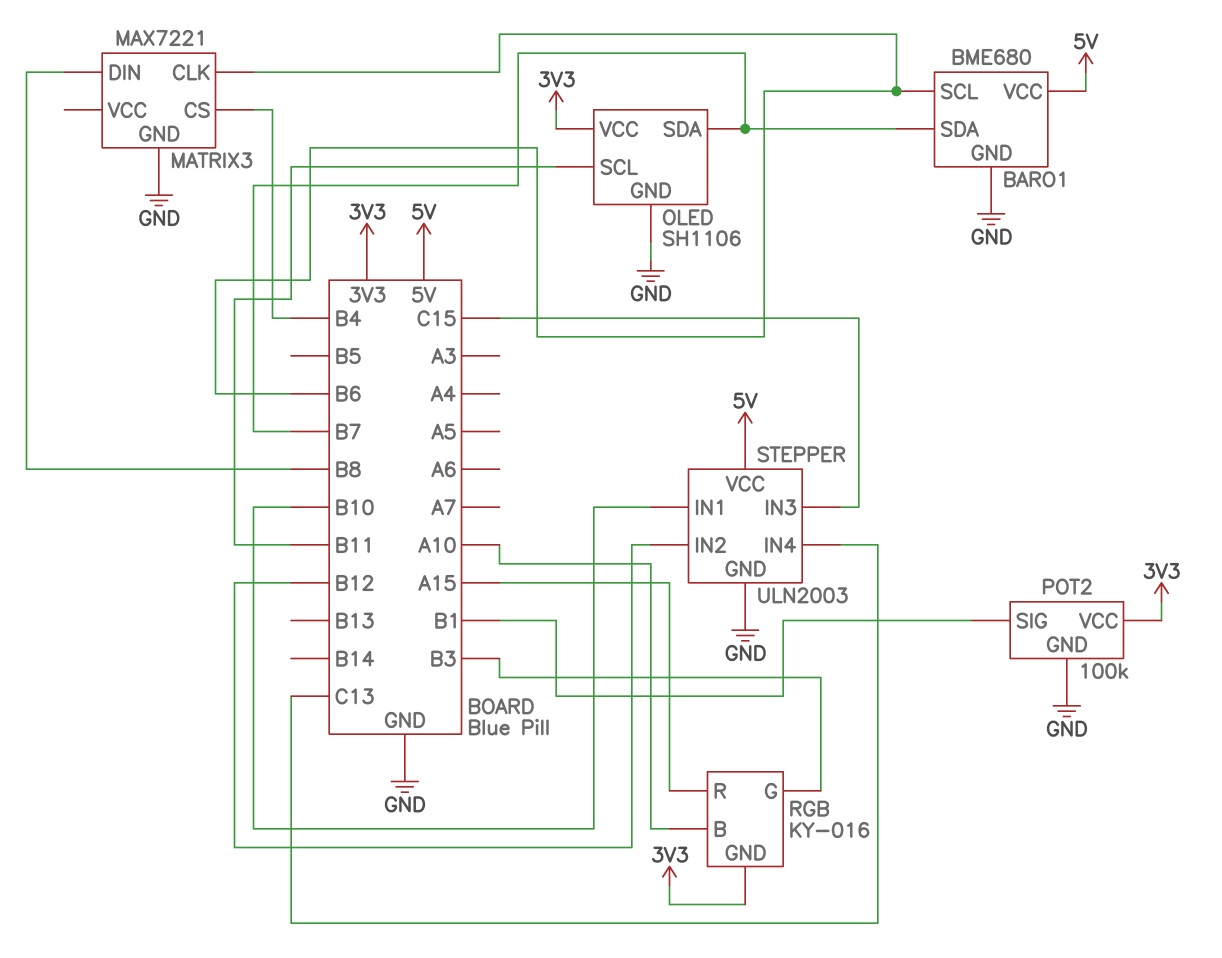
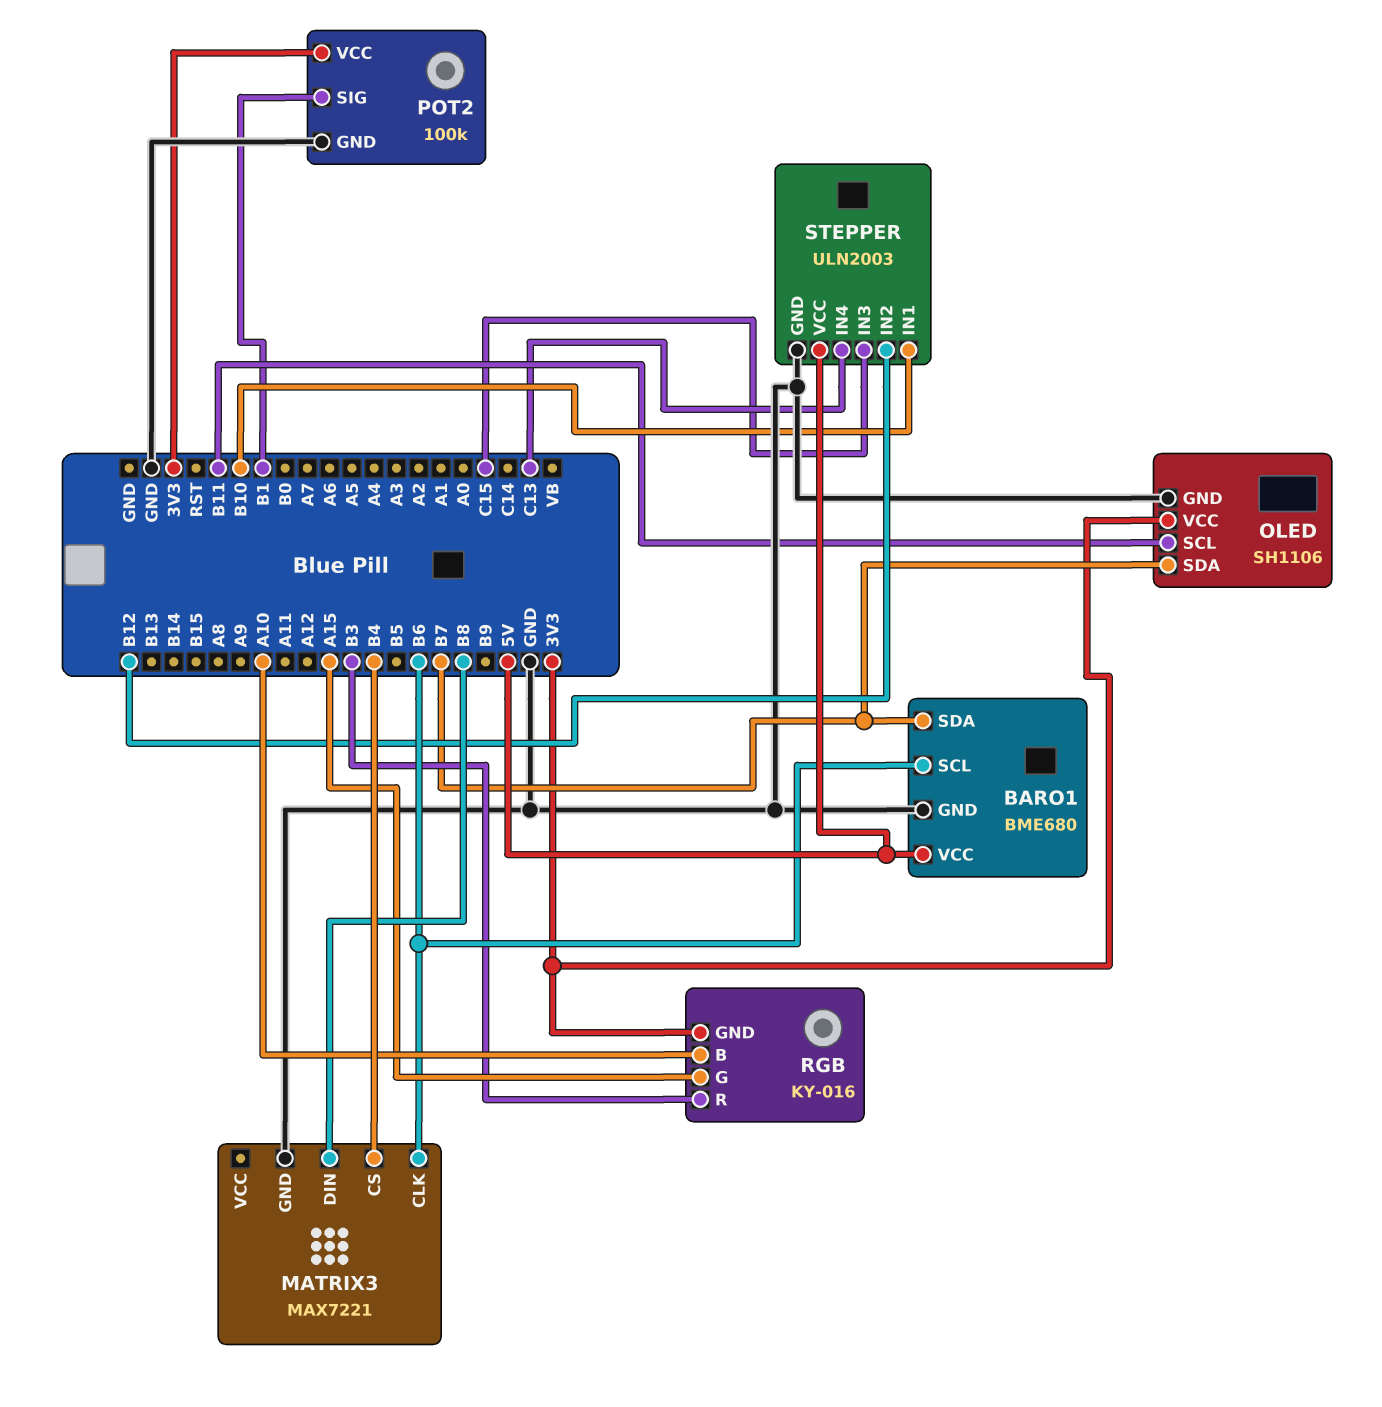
RGB pin G: B3 -> A15
RGB pin R: A15 -> B3

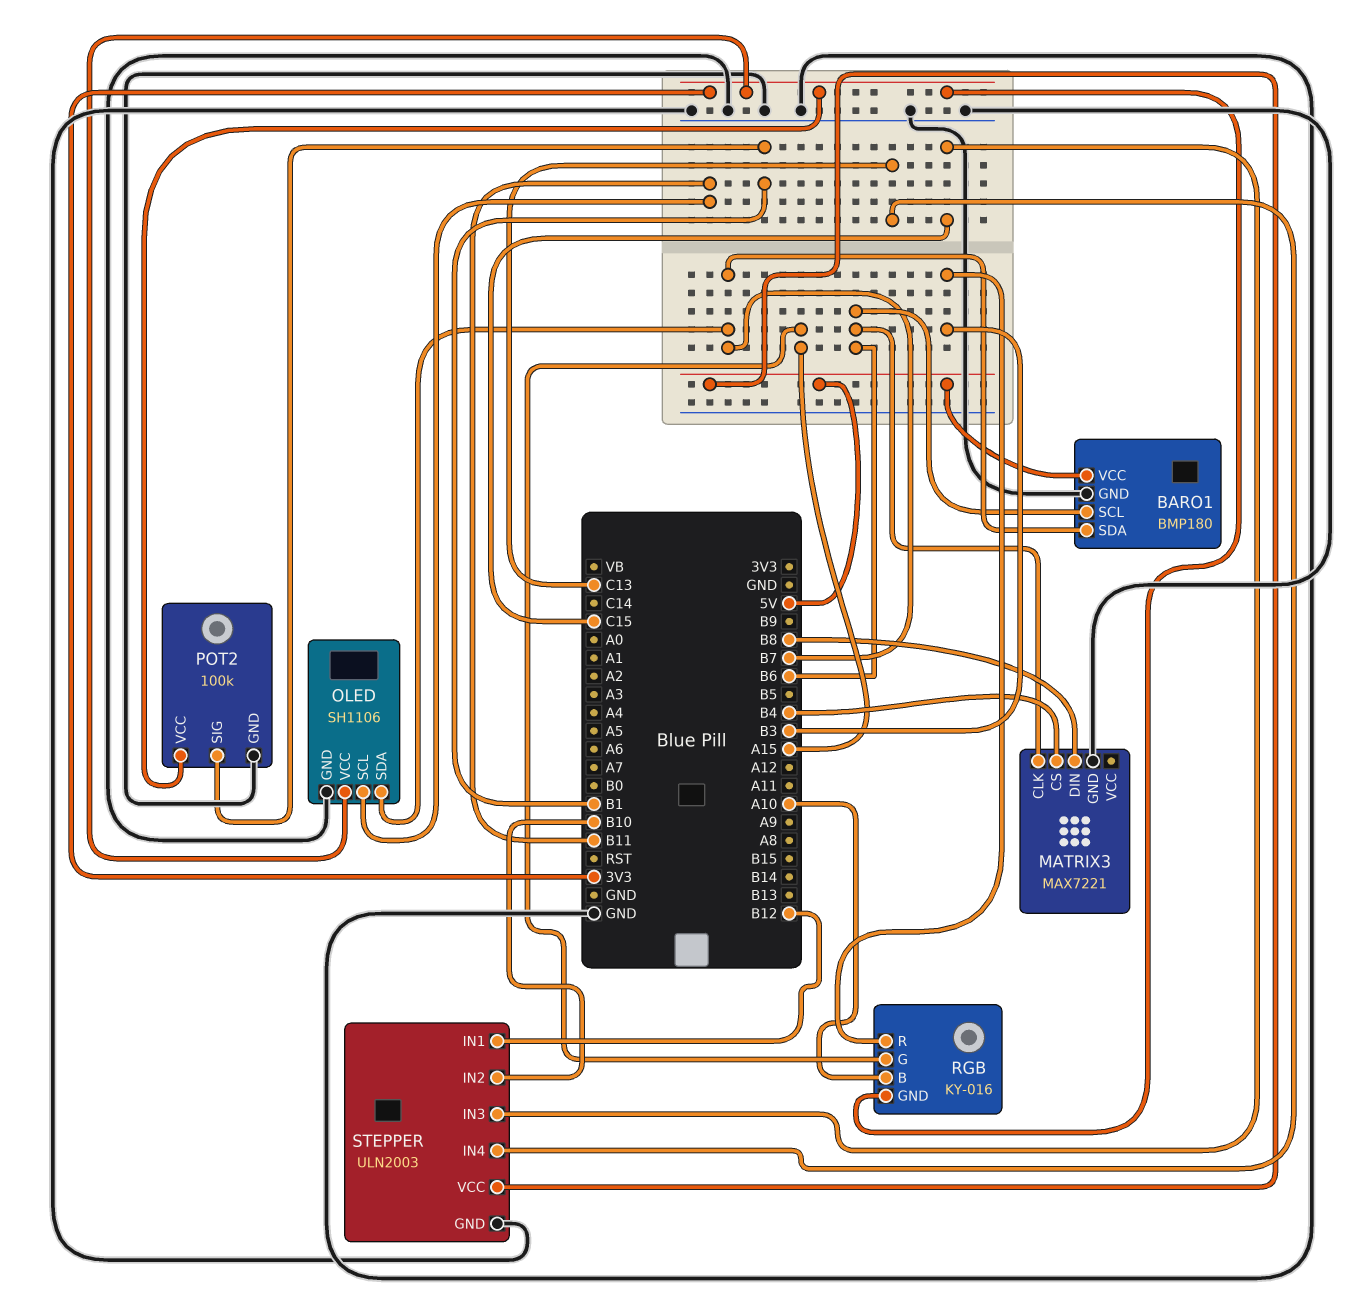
BARO1: BME680 -> BMP180
STEPPER pin IN1: B10 -> B12
STEPPER pin IN2: B12 -> B10

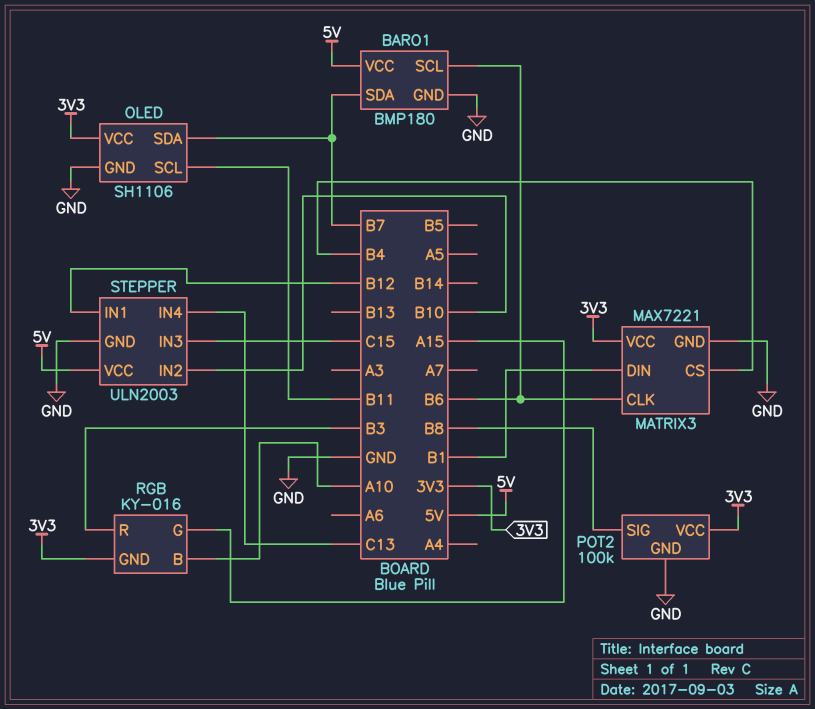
MATRIX3 pin DIN: B8 -> B1
MATRIX3 pin VCC: none -> 3V3
POT2 pin SIG: B1 -> B8

